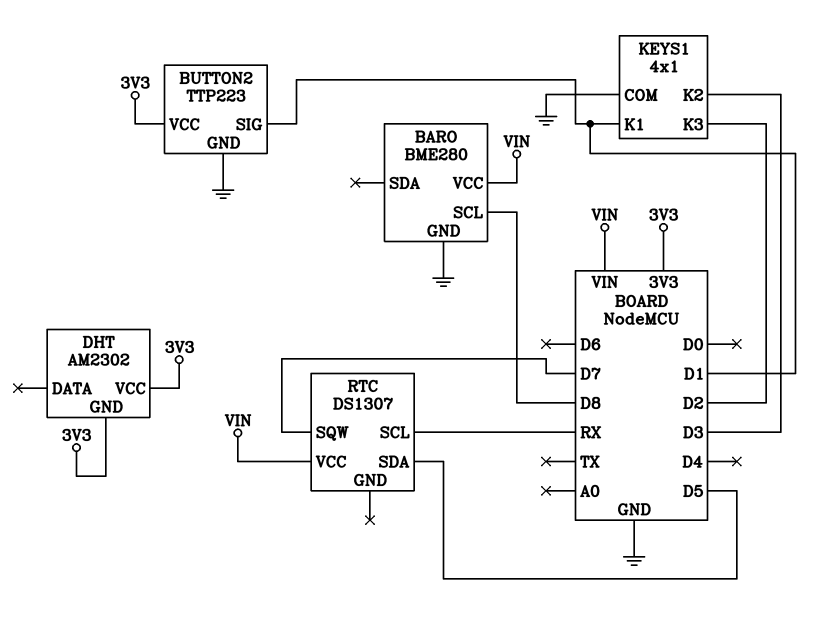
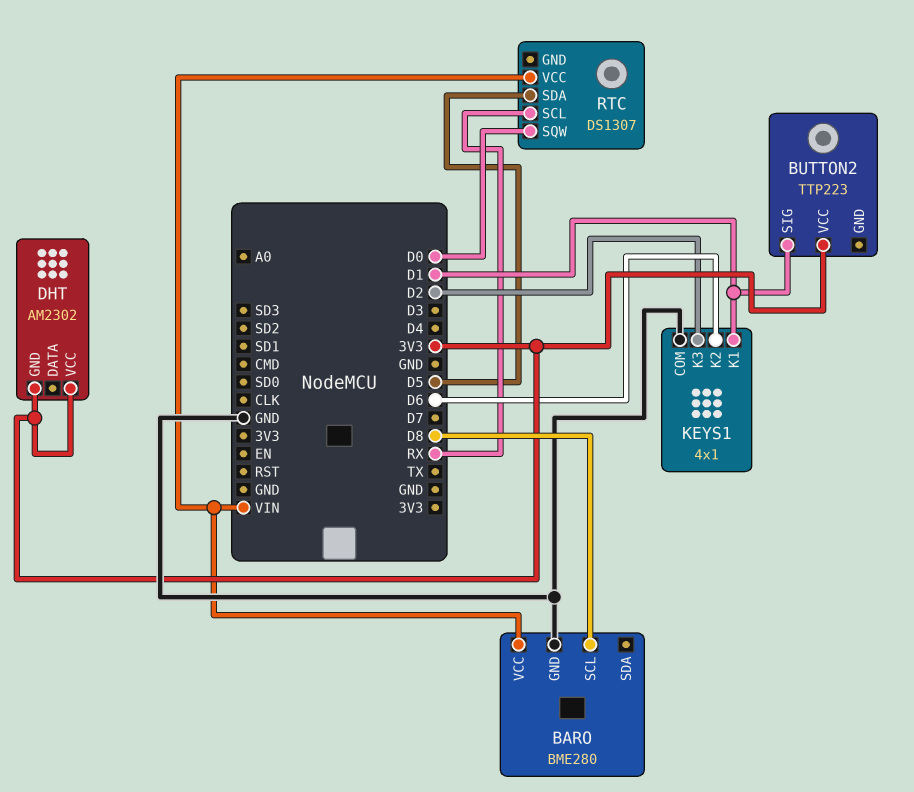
BUTTON2 pin GND: GND -> none
KEYS1 pin K2: D3 -> D6
RTC pin SQW: D7 -> D0

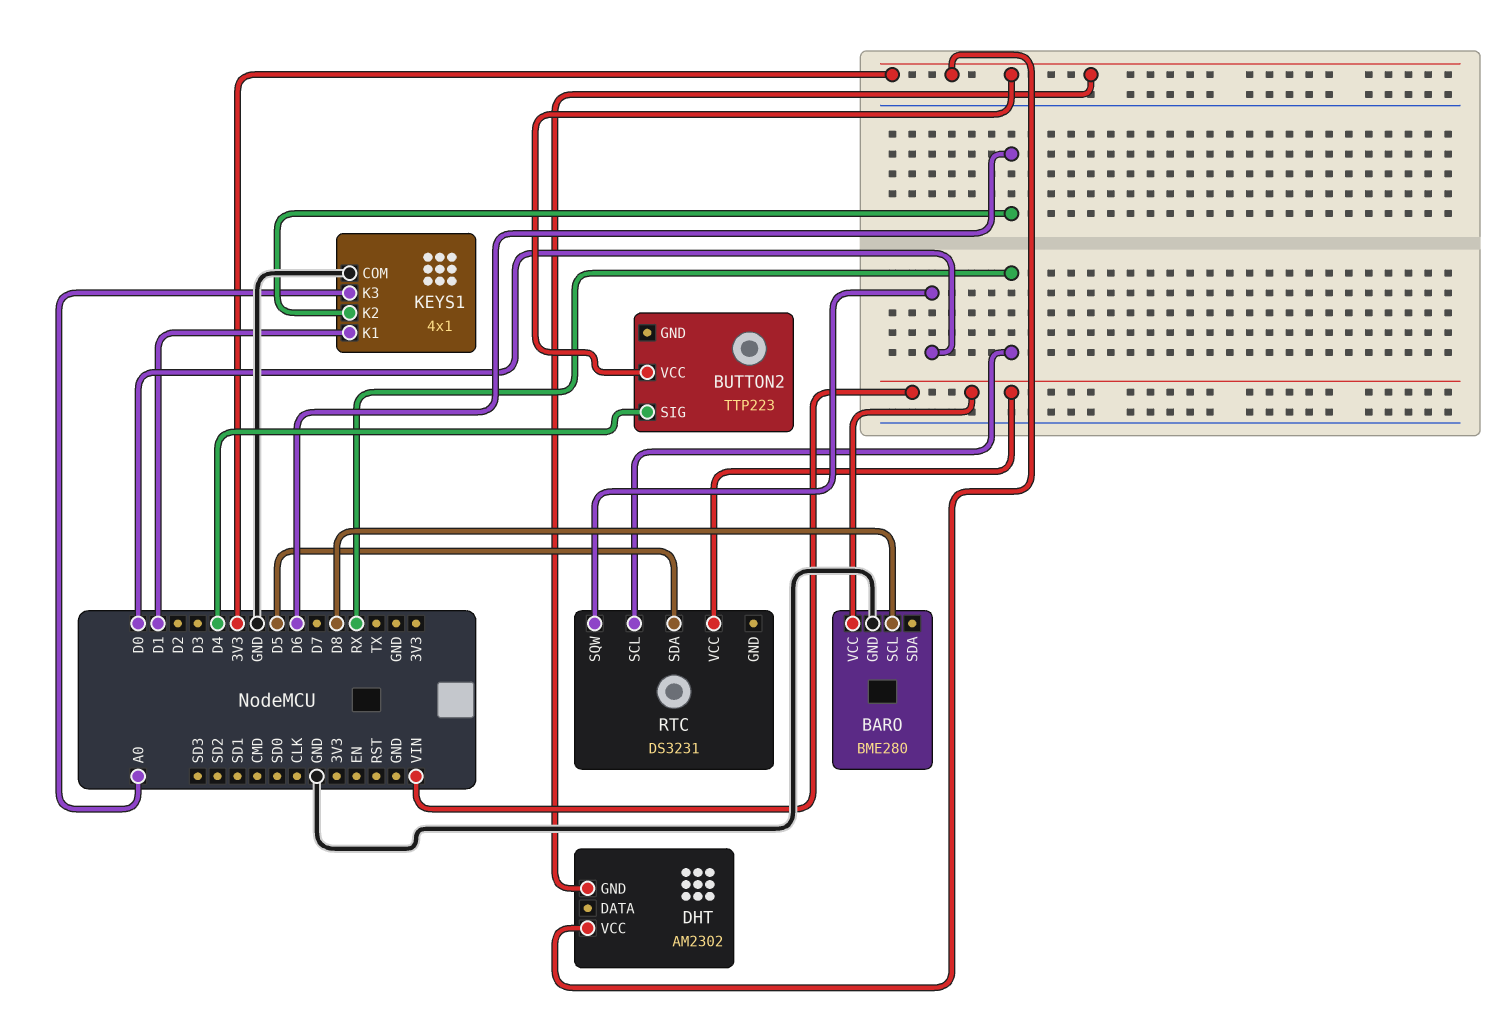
BUTTON2 pin SIG: D1 -> D4
KEYS1 pin K3: D2 -> A0
RTC: DS1307 -> DS3231

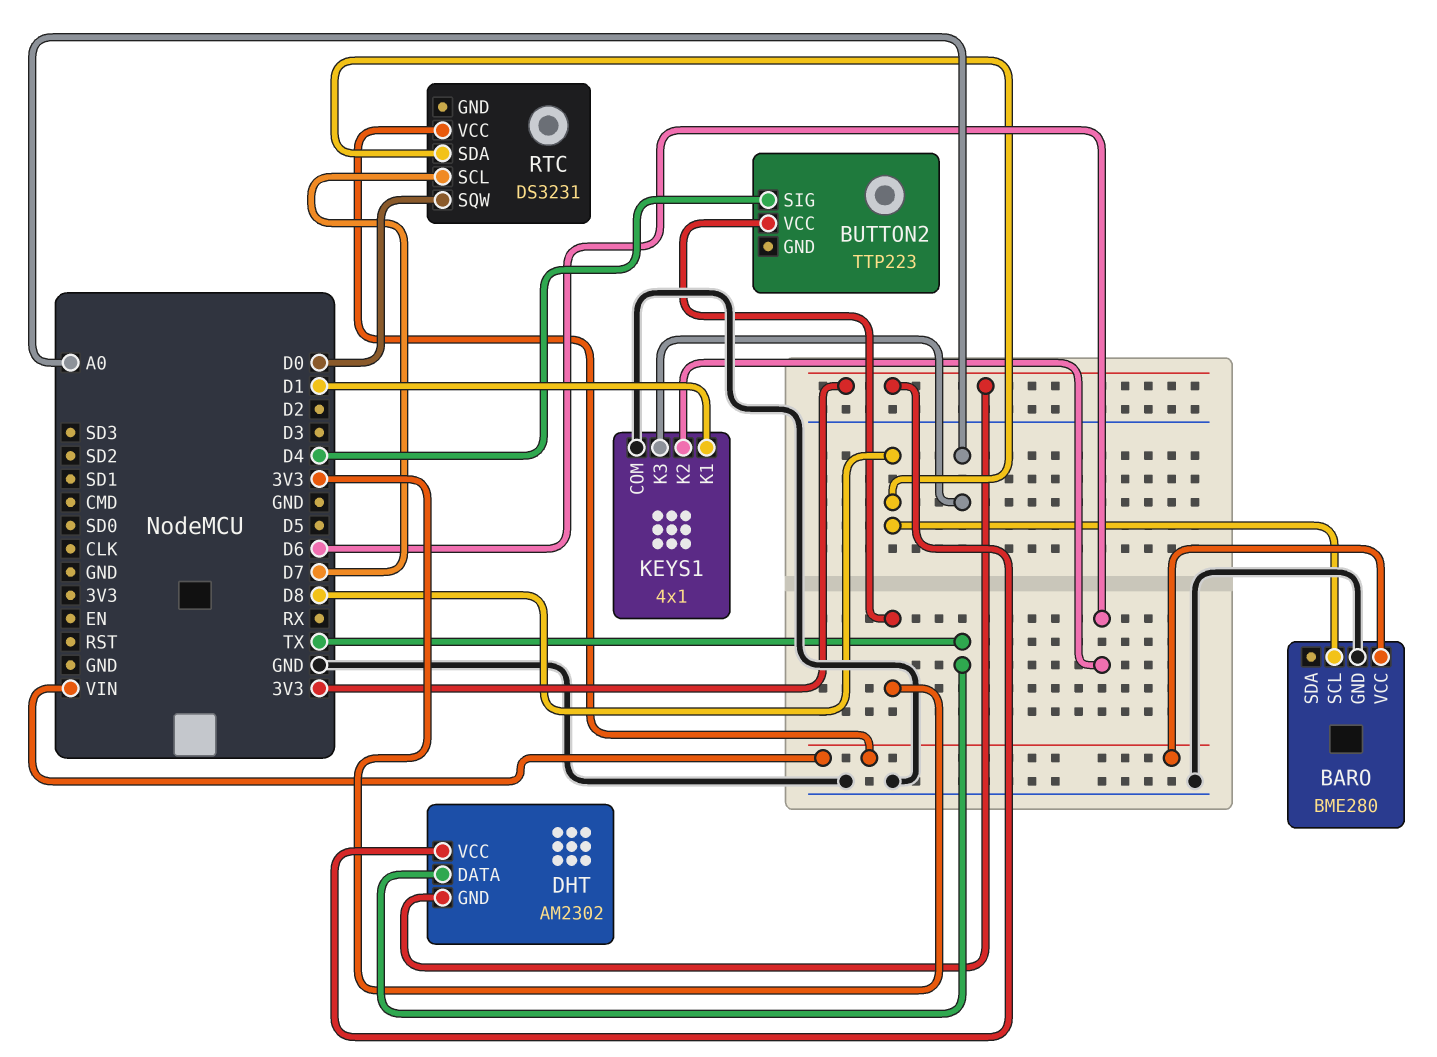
DHT pin DATA: none -> TX
RTC pin SCL: RX -> D7
RTC pin SDA: D5 -> D8

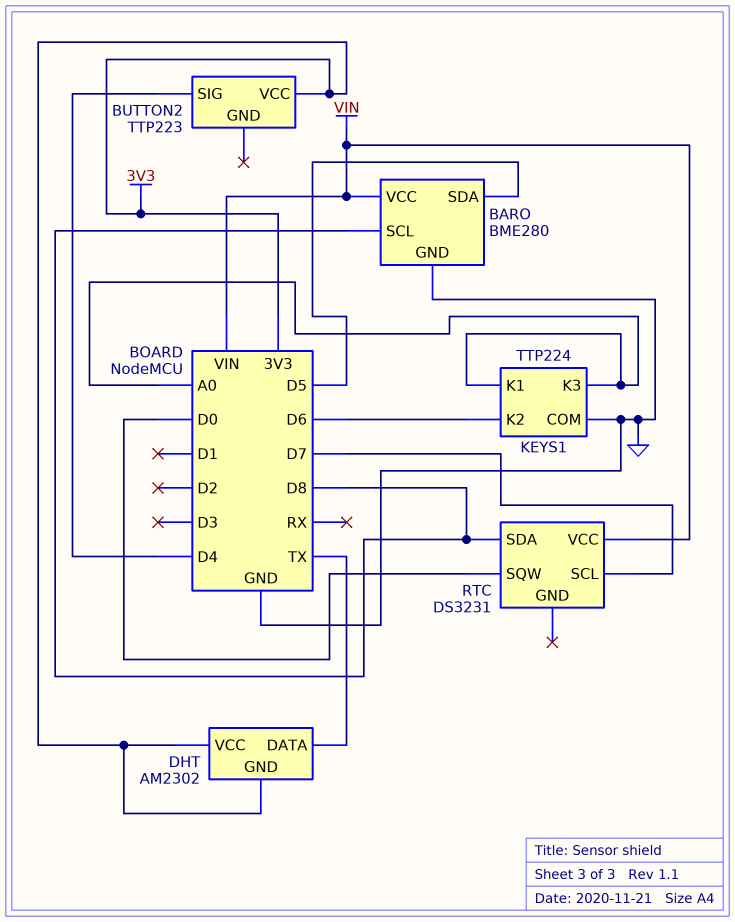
BARO pin SDA: none -> D5
KEYS1: 4x1 -> TTP224
KEYS1 pin K1: D1 -> A0

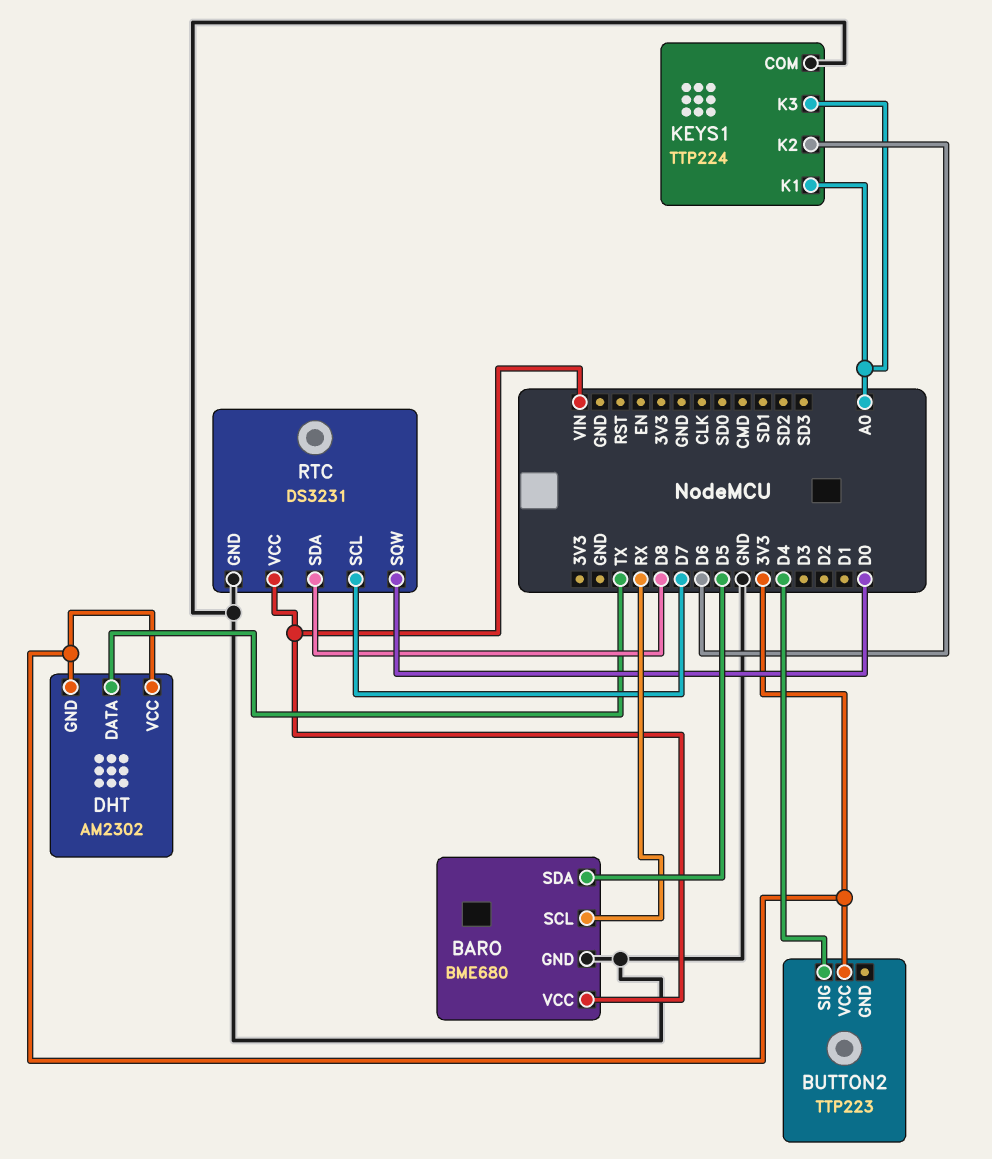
BARO: BME280 -> BME680
BARO pin SCL: D8 -> RX
RTC pin GND: none -> GND

